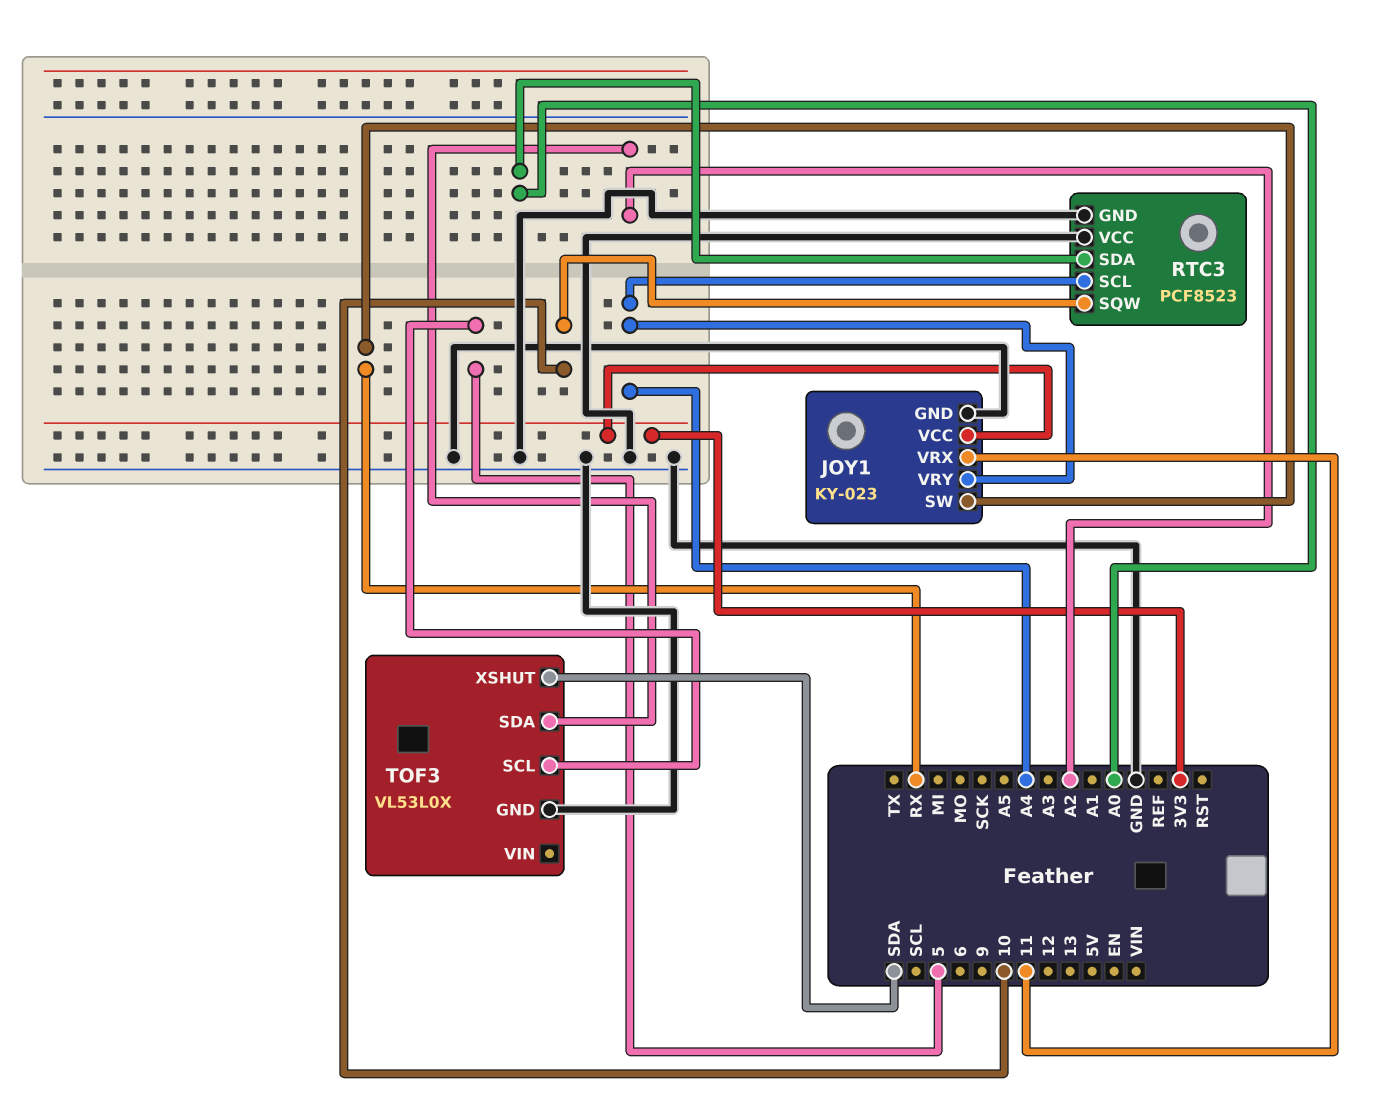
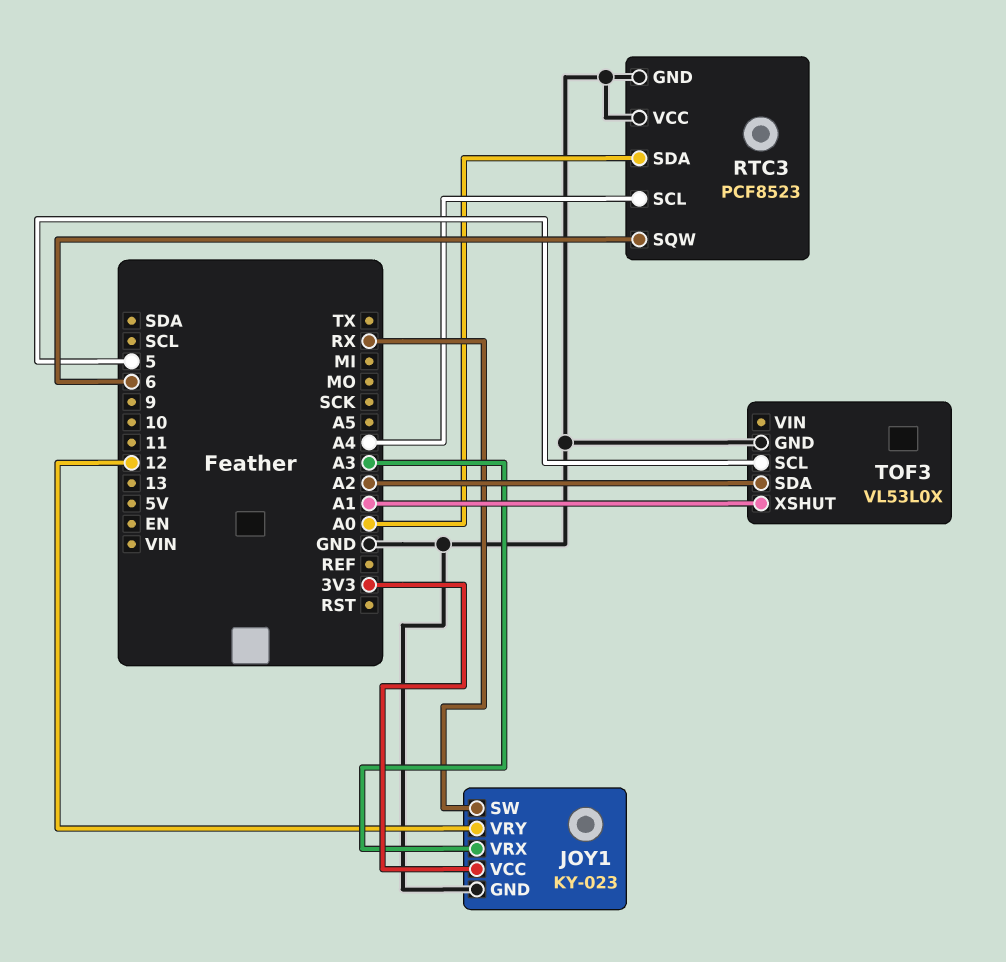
JOY1 pin VRX: 11 -> A3
JOY1 pin VRY: A4 -> 12
RTC3 pin SQW: 10 -> 6
TOF3 pin XSHUT: SDA -> A1

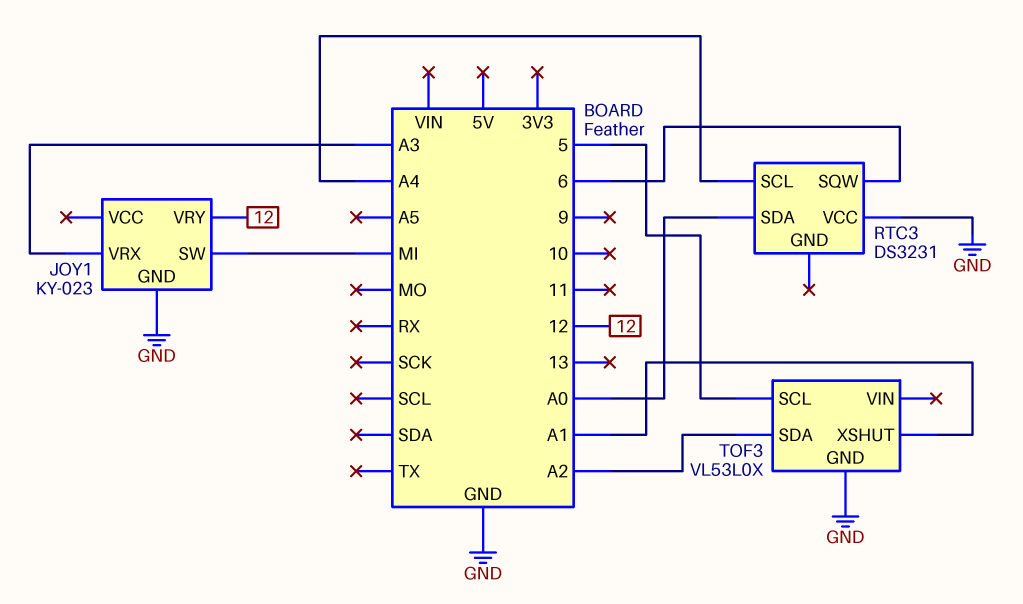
JOY1 pin SW: RX -> MI
JOY1 pin VCC: 3V3 -> none
RTC3: PCF8523 -> DS3231
RTC3 pin GND: GND -> none

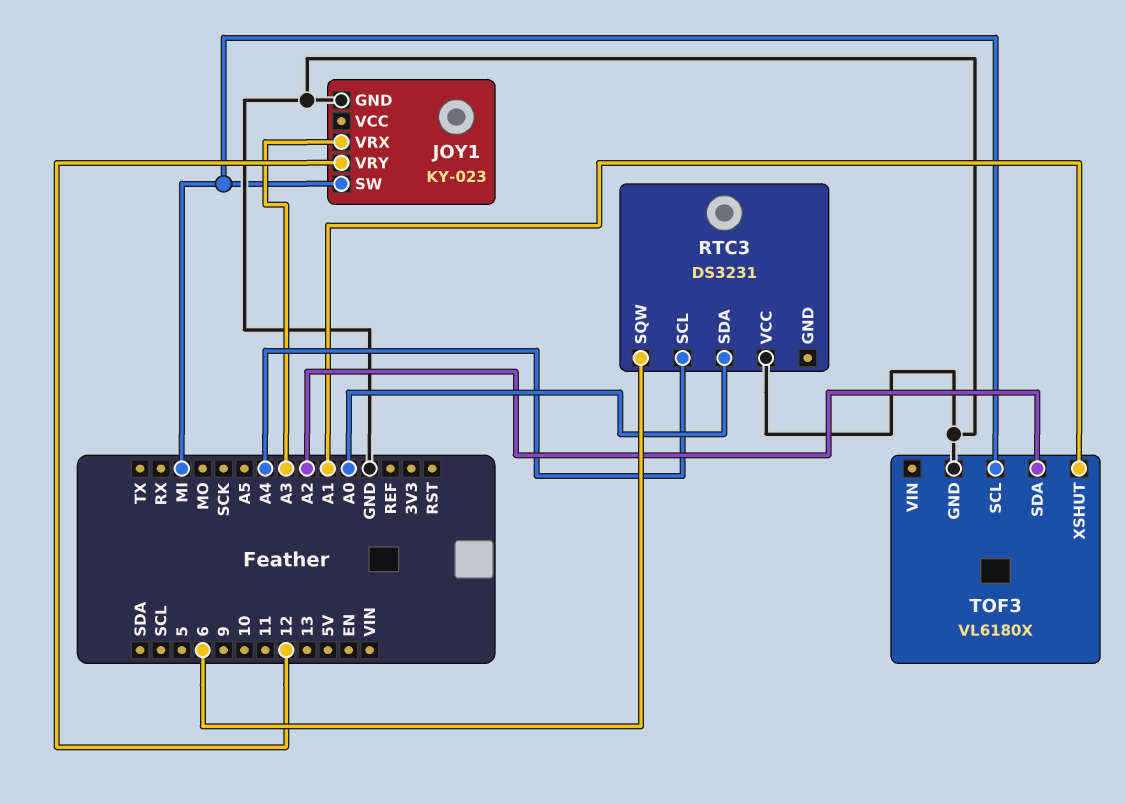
TOF3: VL53L0X -> VL6180X
TOF3 pin SCL: 5 -> MI

